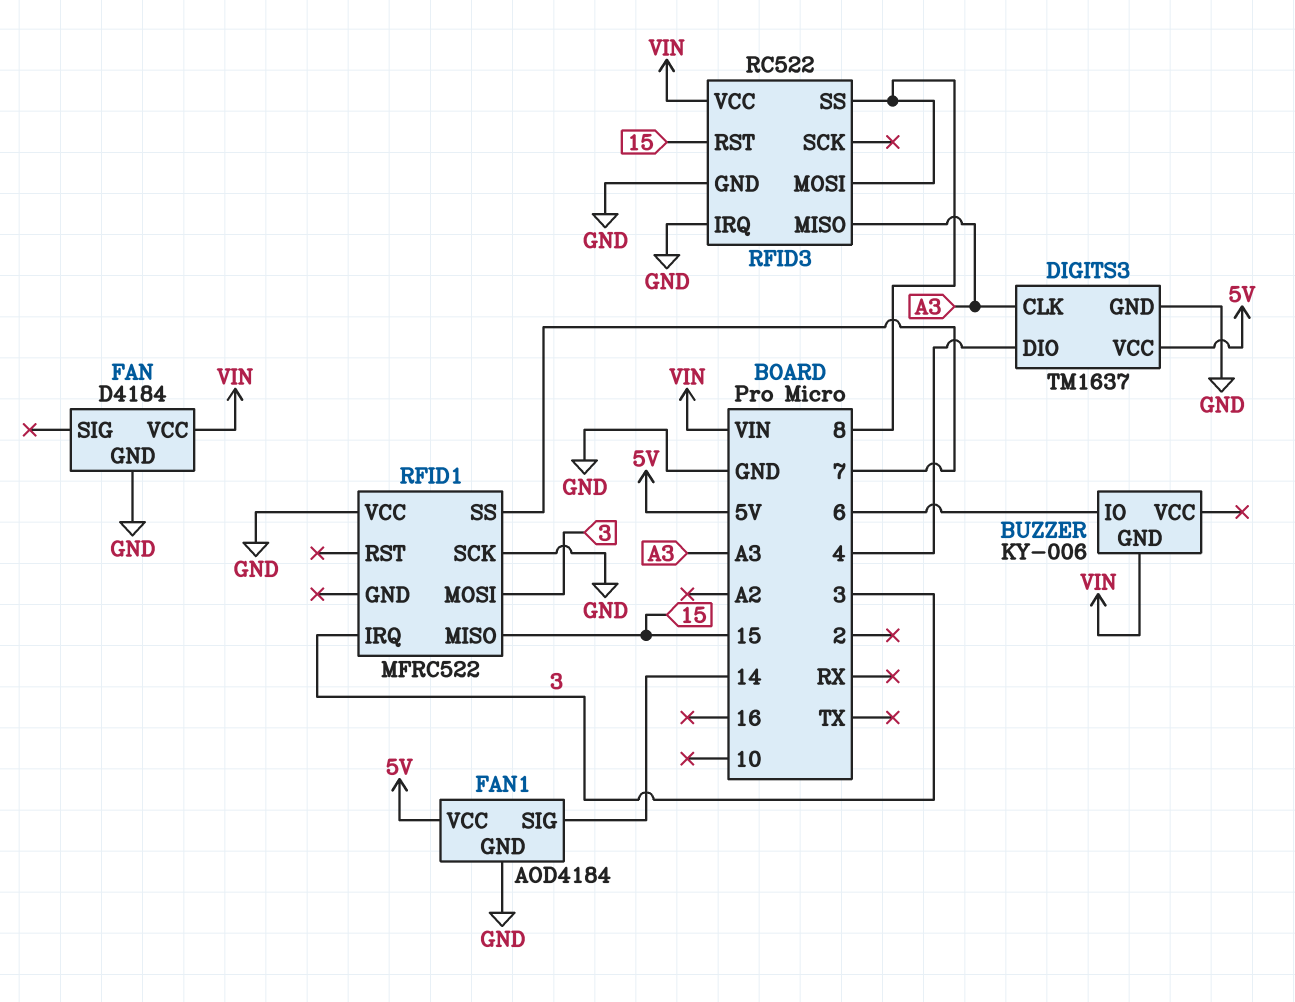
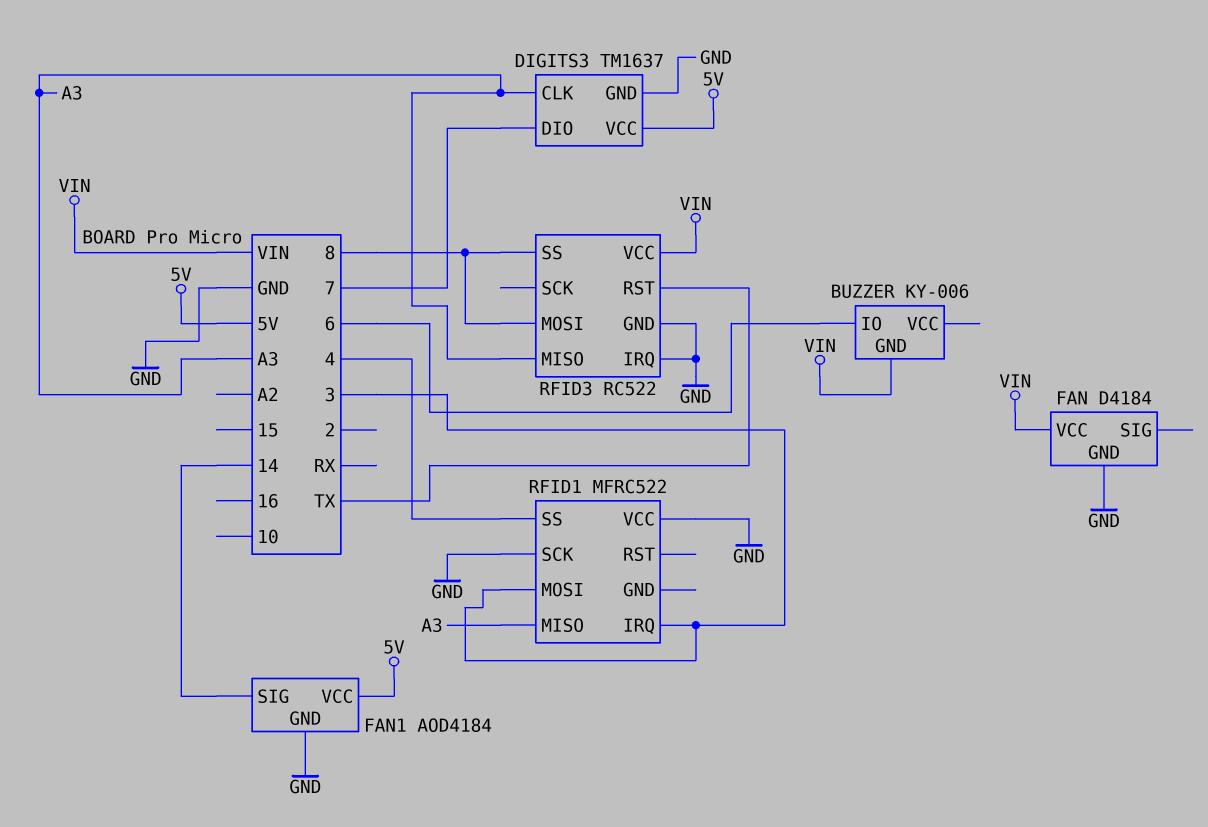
DIGITS3 pin DIO: 4 -> 7
RFID1 pin MISO: 15 -> A3
RFID1 pin SS: 7 -> 4
RFID3 pin RST: 15 -> TX

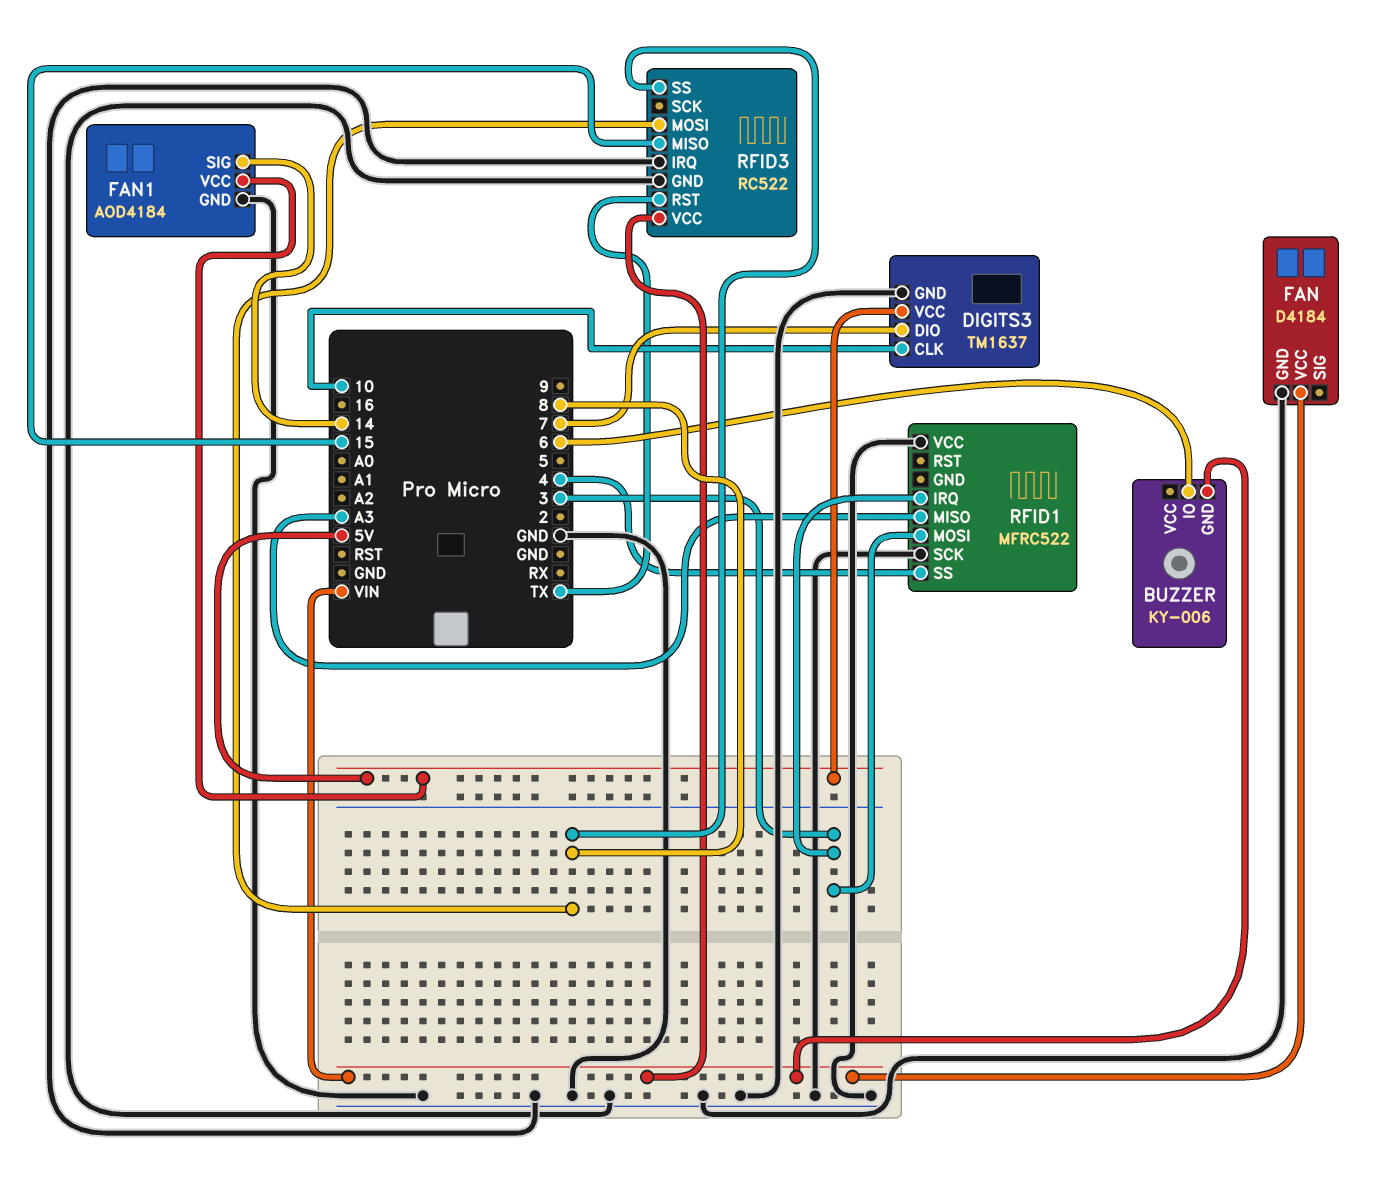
DIGITS3 pin CLK: A3 -> 10
RFID3 pin MISO: A3 -> 15

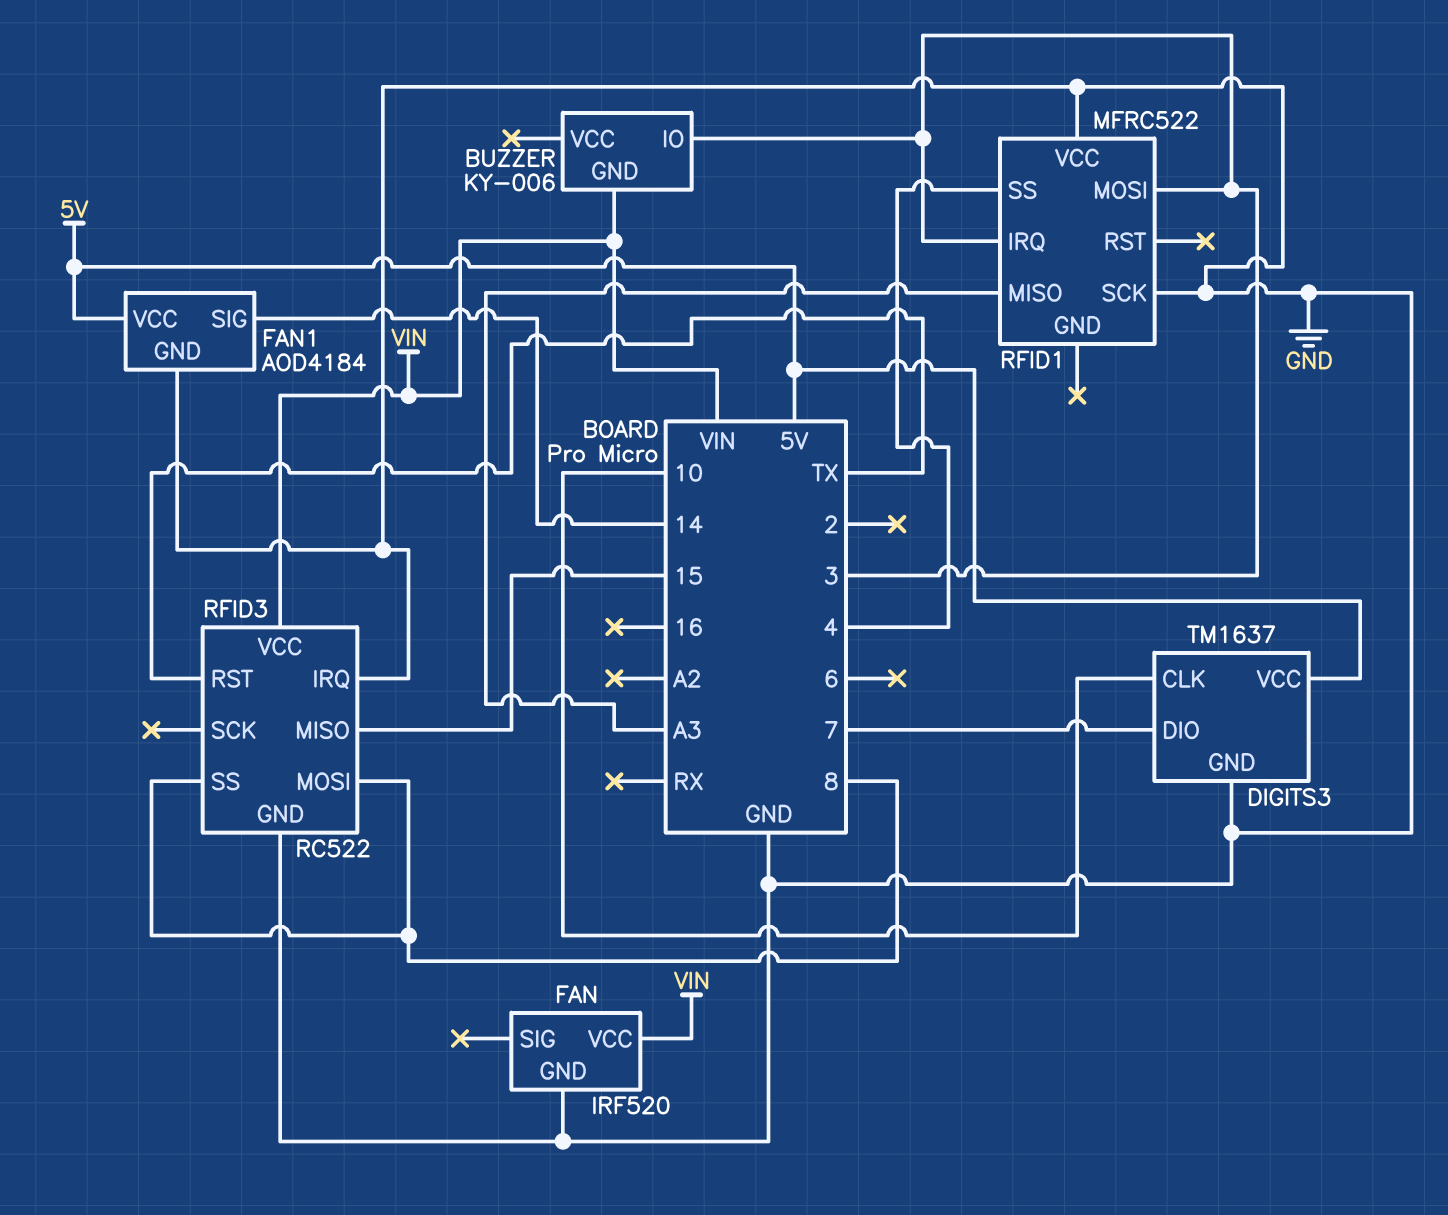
BUZZER pin IO: 6 -> 3
FAN: D4184 -> IRF520

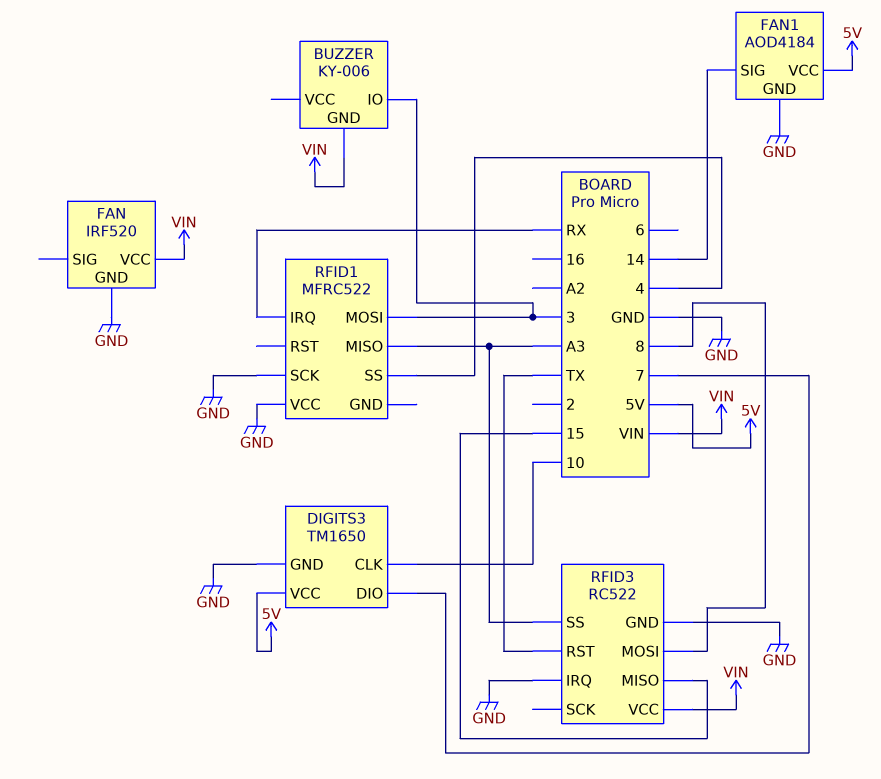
DIGITS3: TM1637 -> TM1650
RFID1 pin IRQ: 3 -> RX
RFID3 pin SS: 8 -> A3

